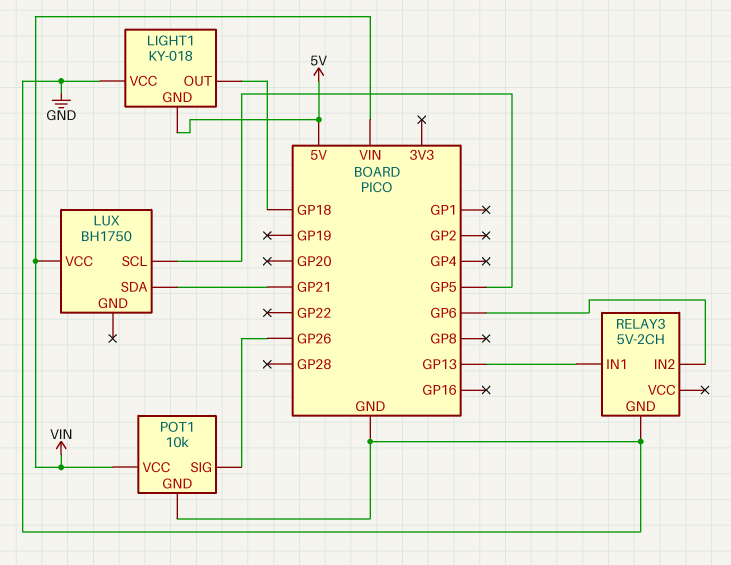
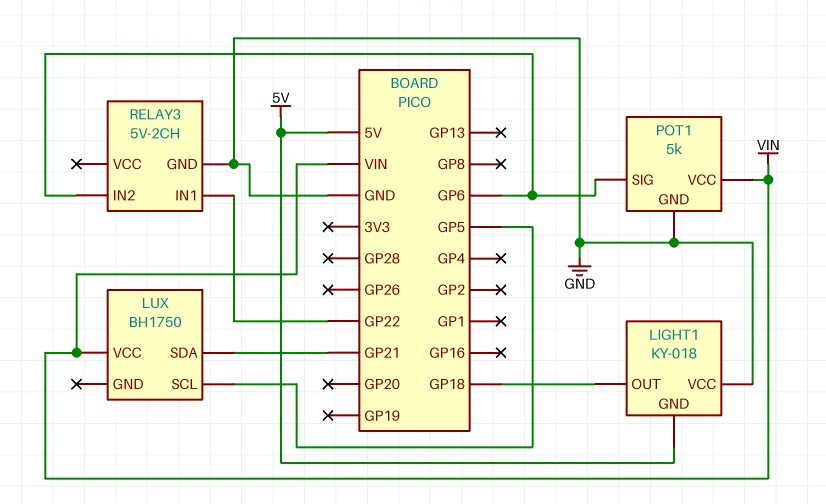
POT1: 10k -> 5k
POT1 pin SIG: GP26 -> GP6
RELAY3 pin IN1: GP13 -> GP22

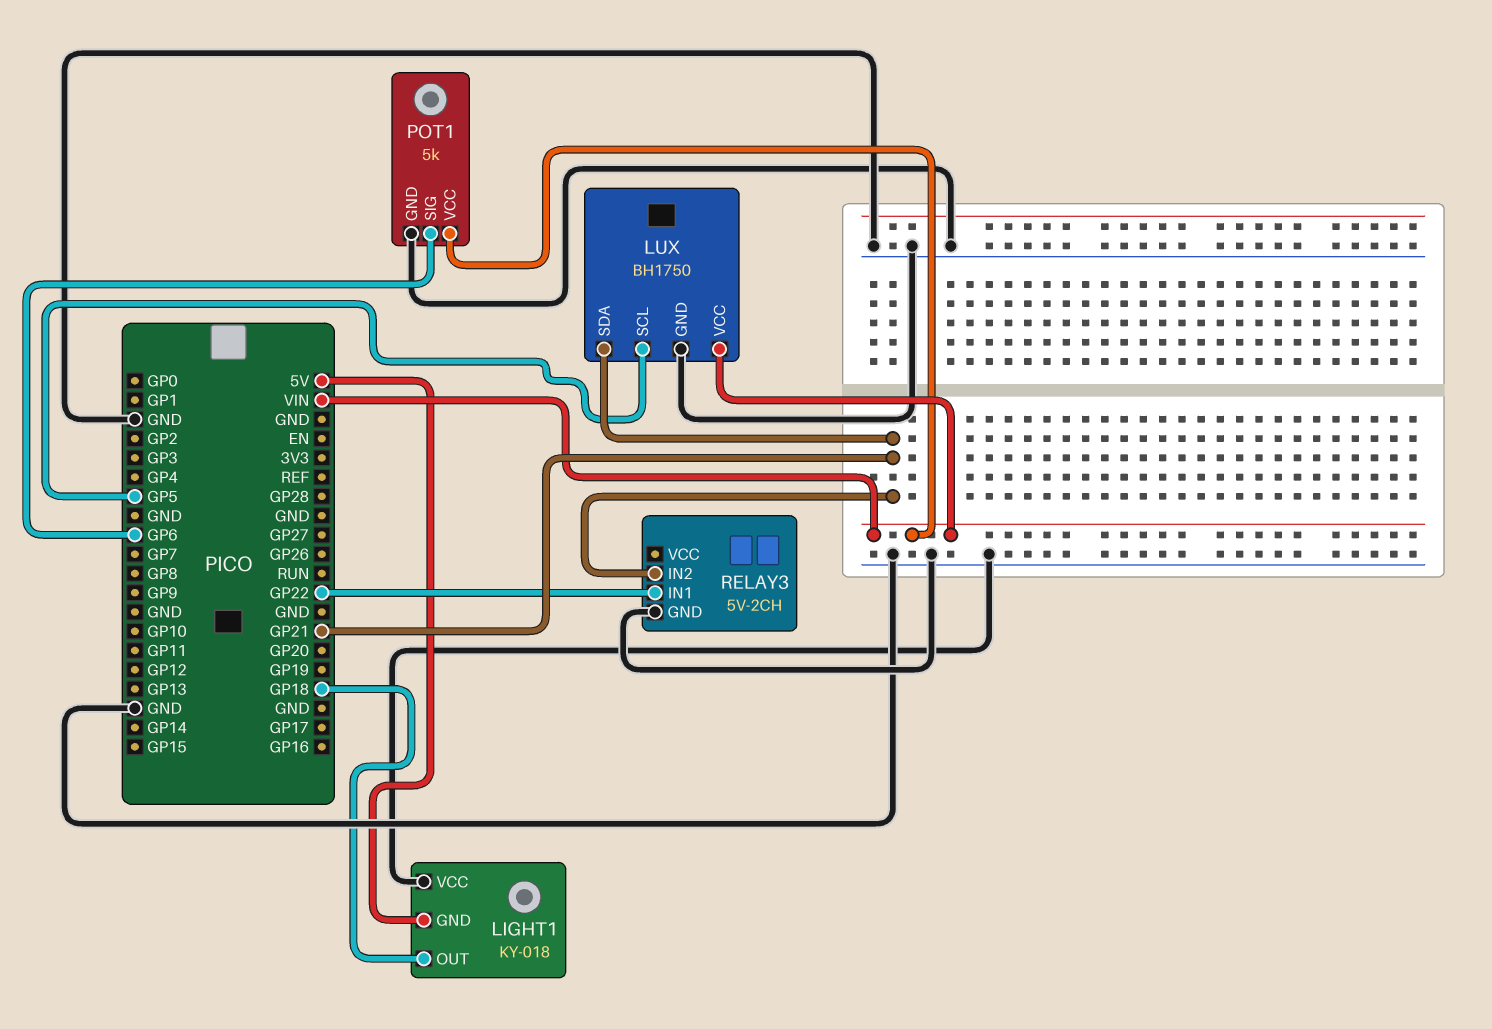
LUX pin GND: none -> GND
RELAY3 pin IN2: GP6 -> GP21

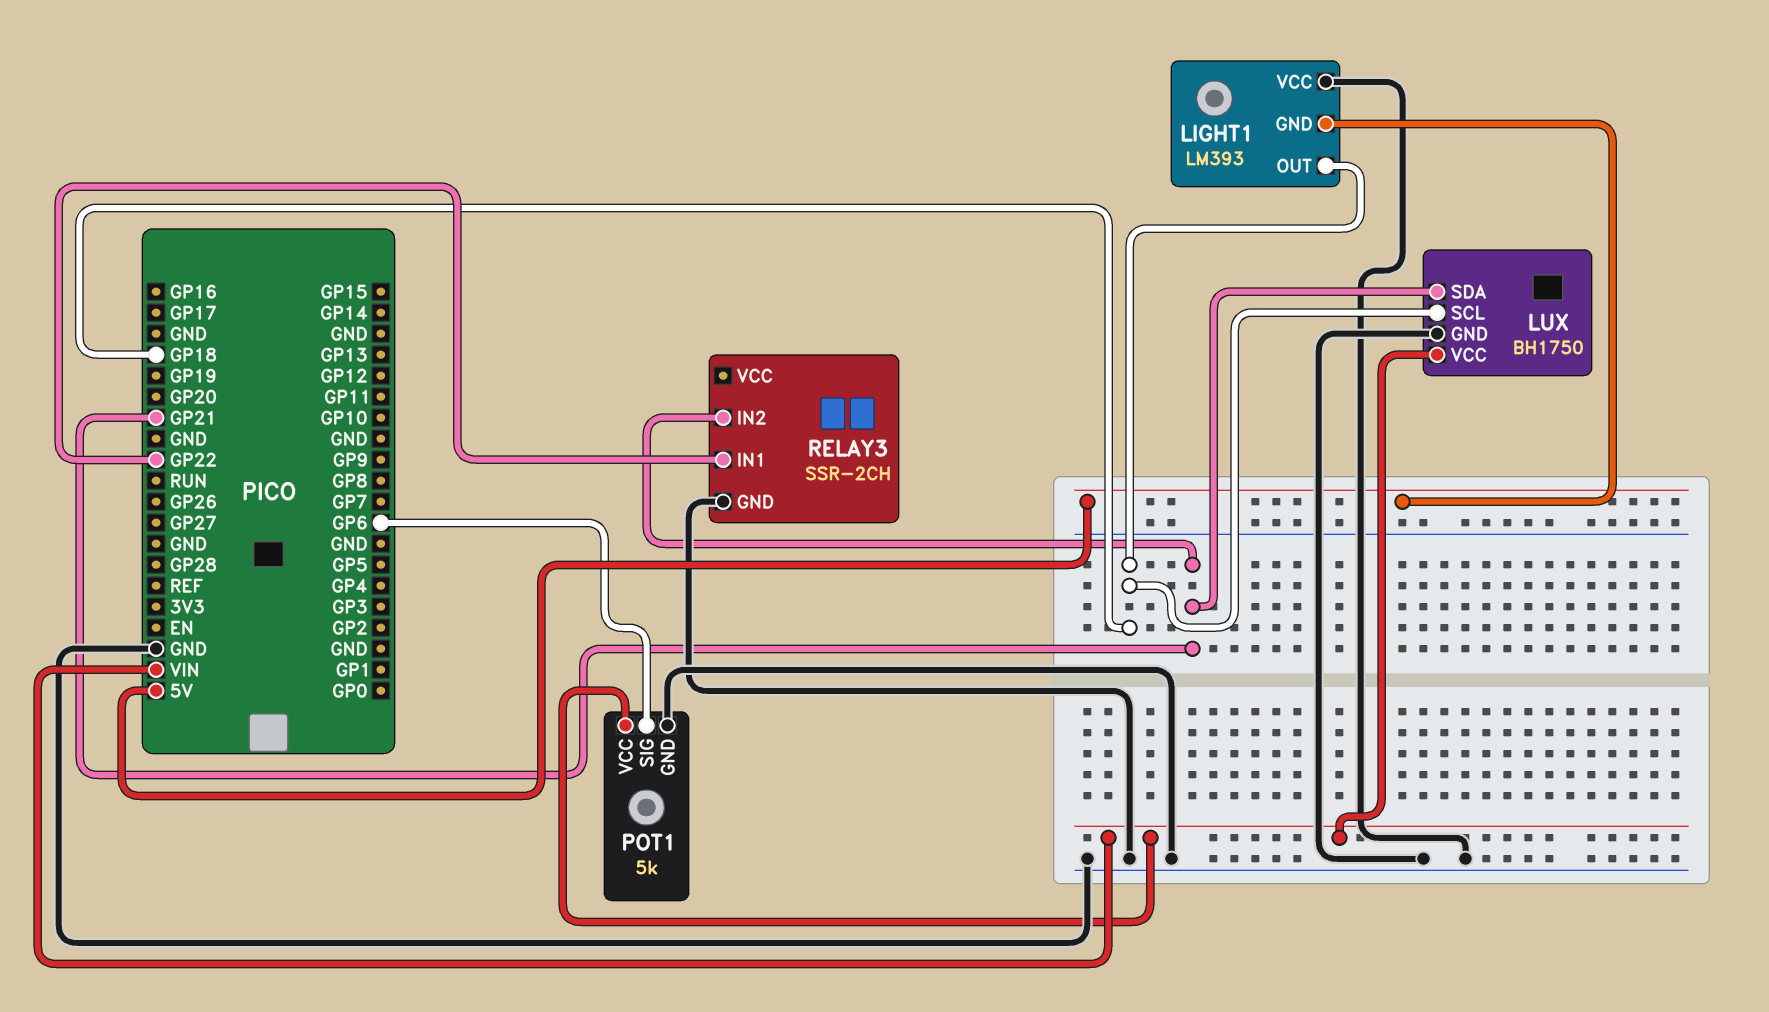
LIGHT1: KY-018 -> LM393
LUX pin SCL: GP5 -> GP18
RELAY3: 5V-2CH -> SSR-2CH

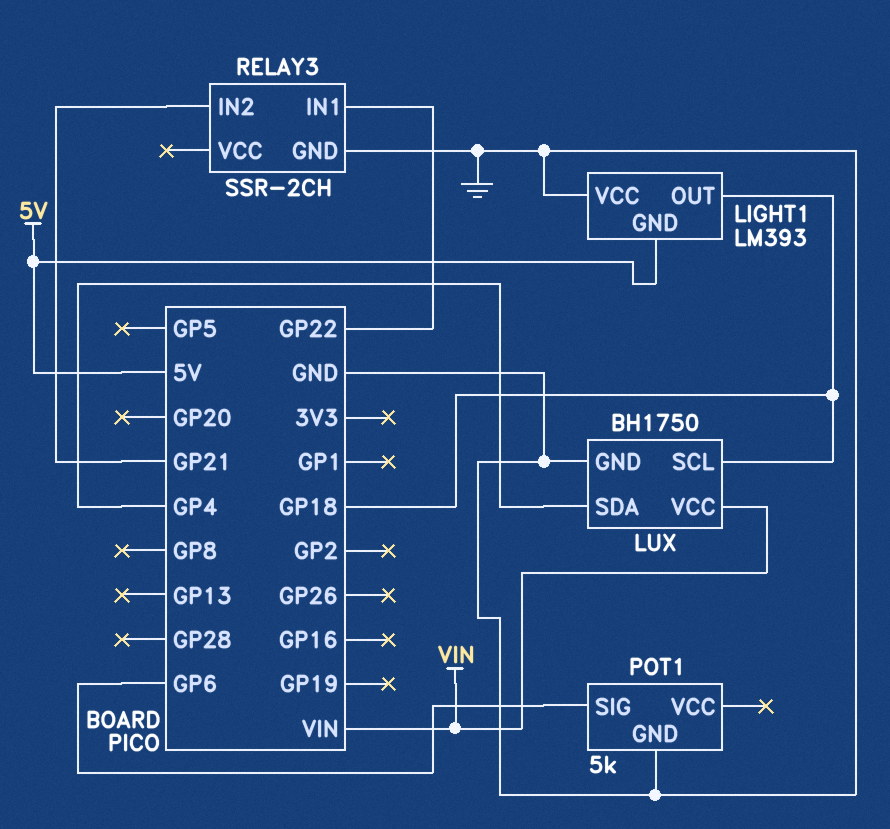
LUX pin SDA: GP21 -> GP4
POT1 pin VCC: VIN -> none

